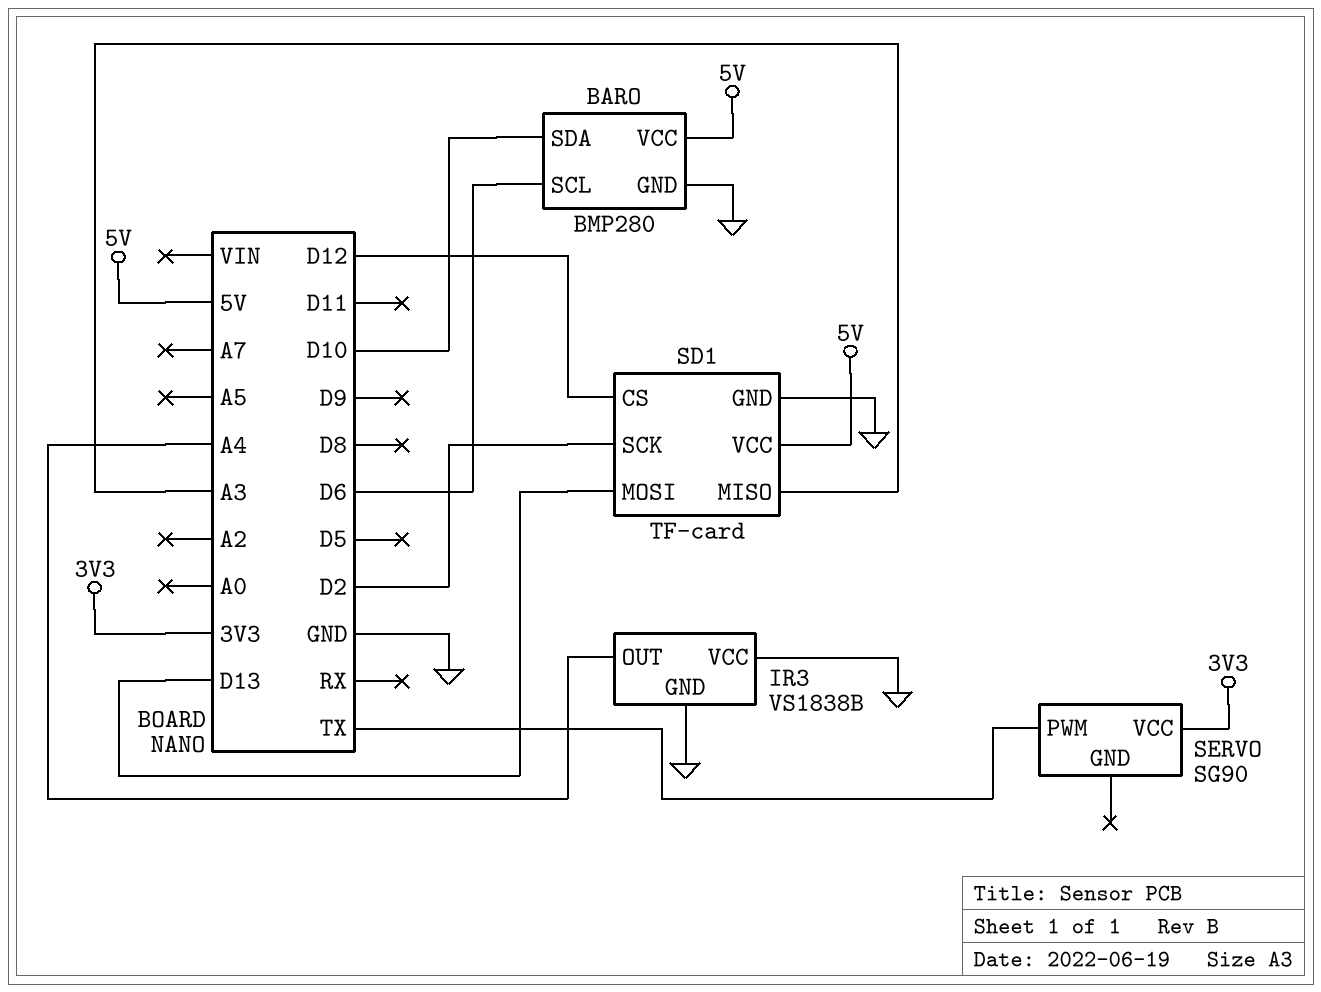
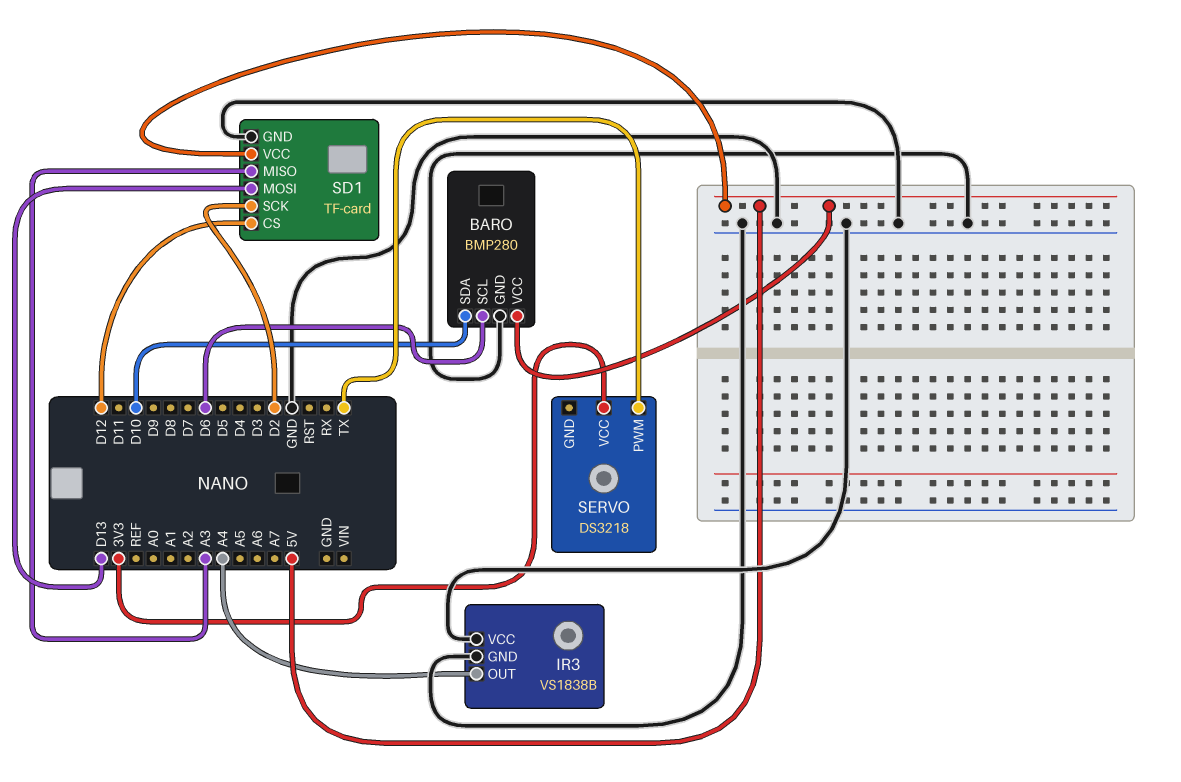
SERVO: SG90 -> DS3218

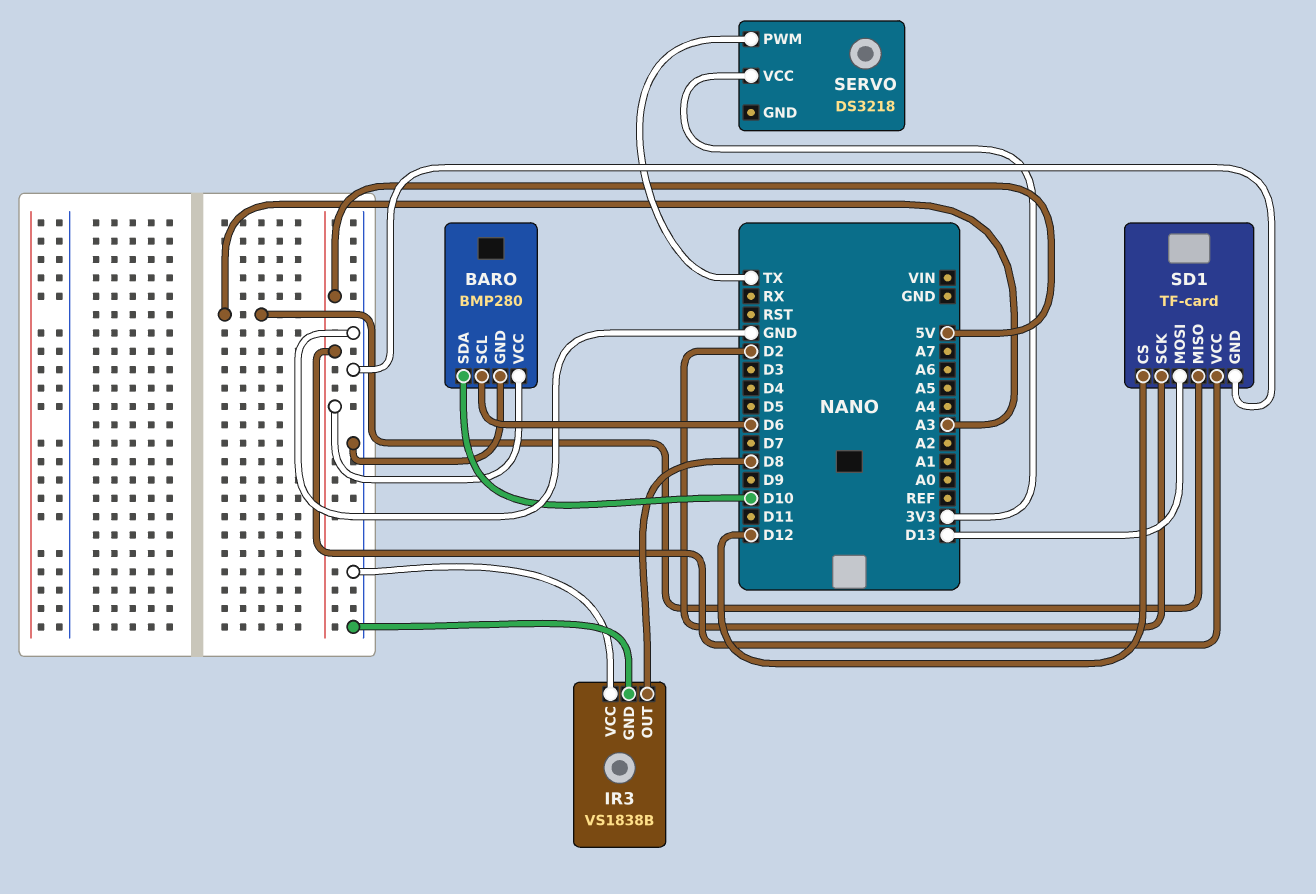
IR3 pin OUT: A4 -> D8

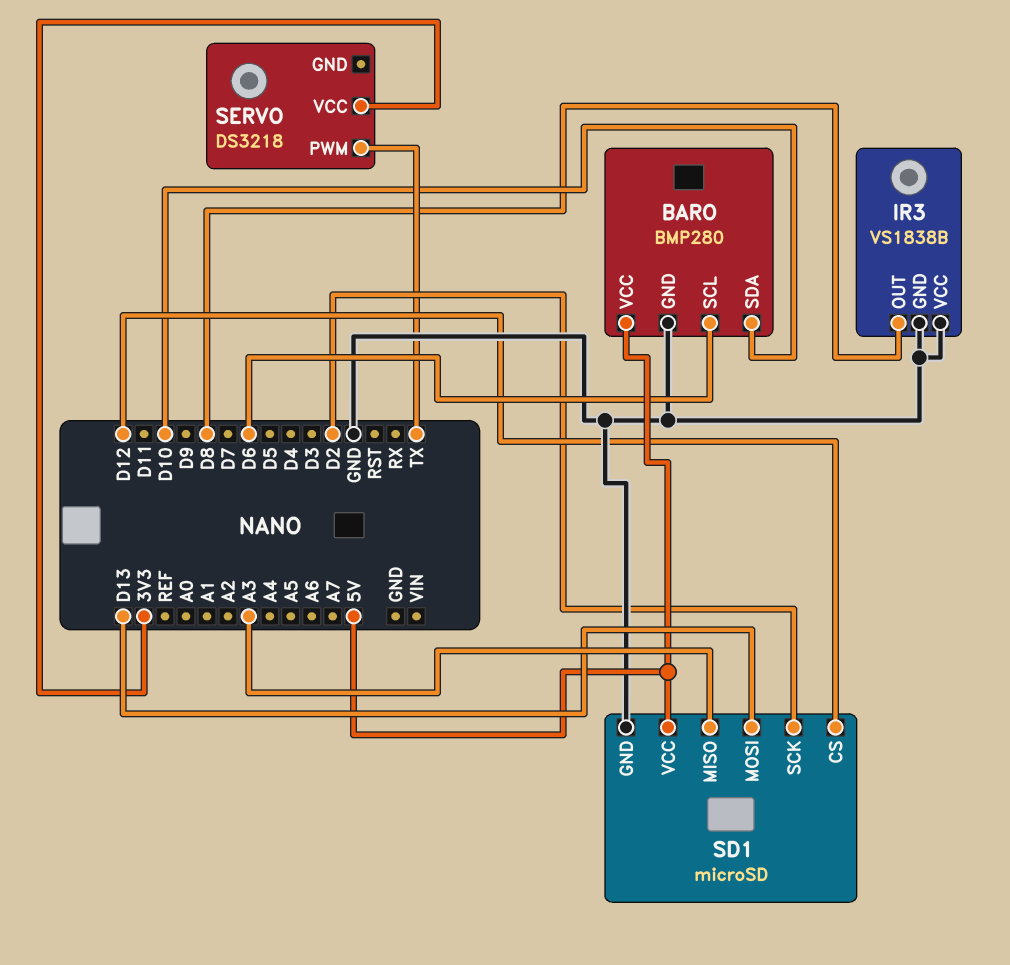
SD1: TF-card -> microSD

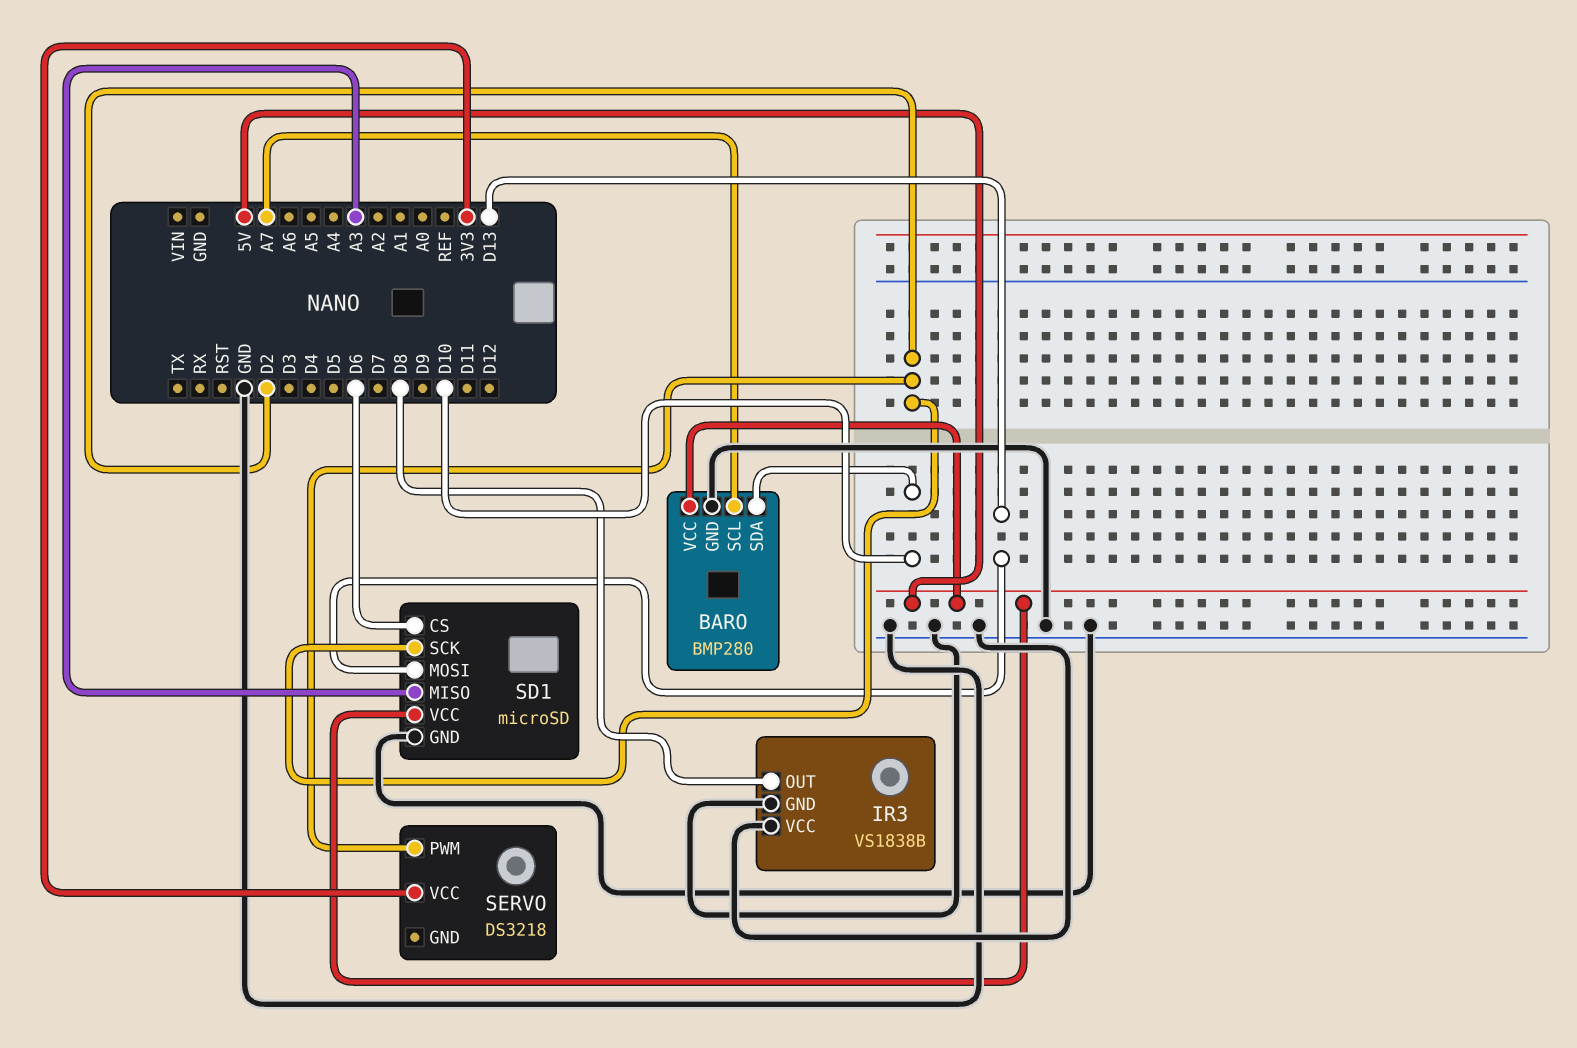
BARO pin SCL: D6 -> A7
SD1 pin CS: D12 -> D6
SERVO pin PWM: TX -> D2

